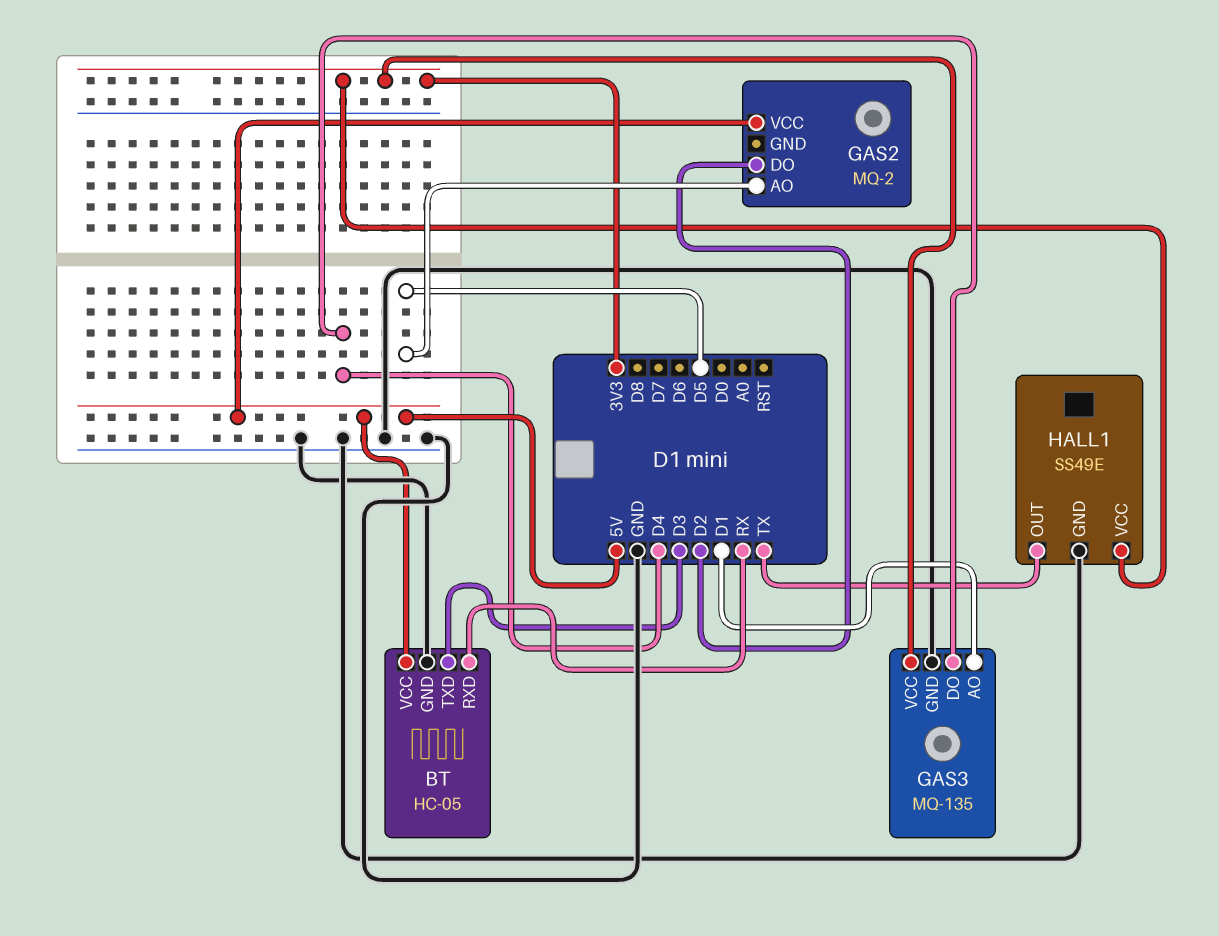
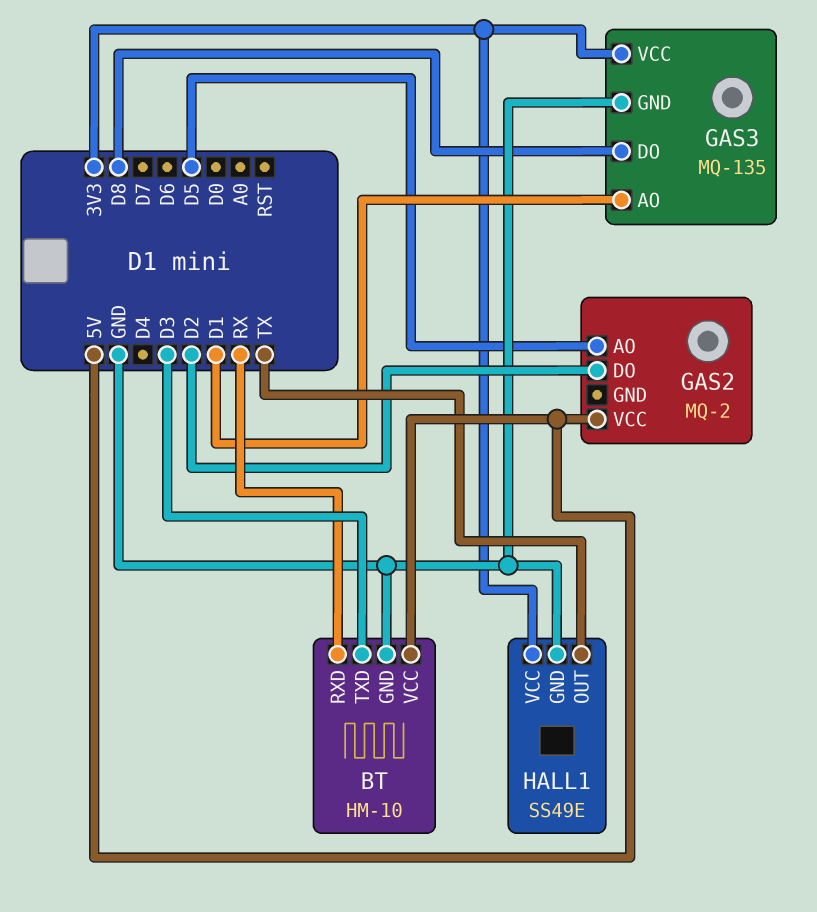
BT: HC-05 -> HM-10
GAS3 pin DO: D4 -> D8

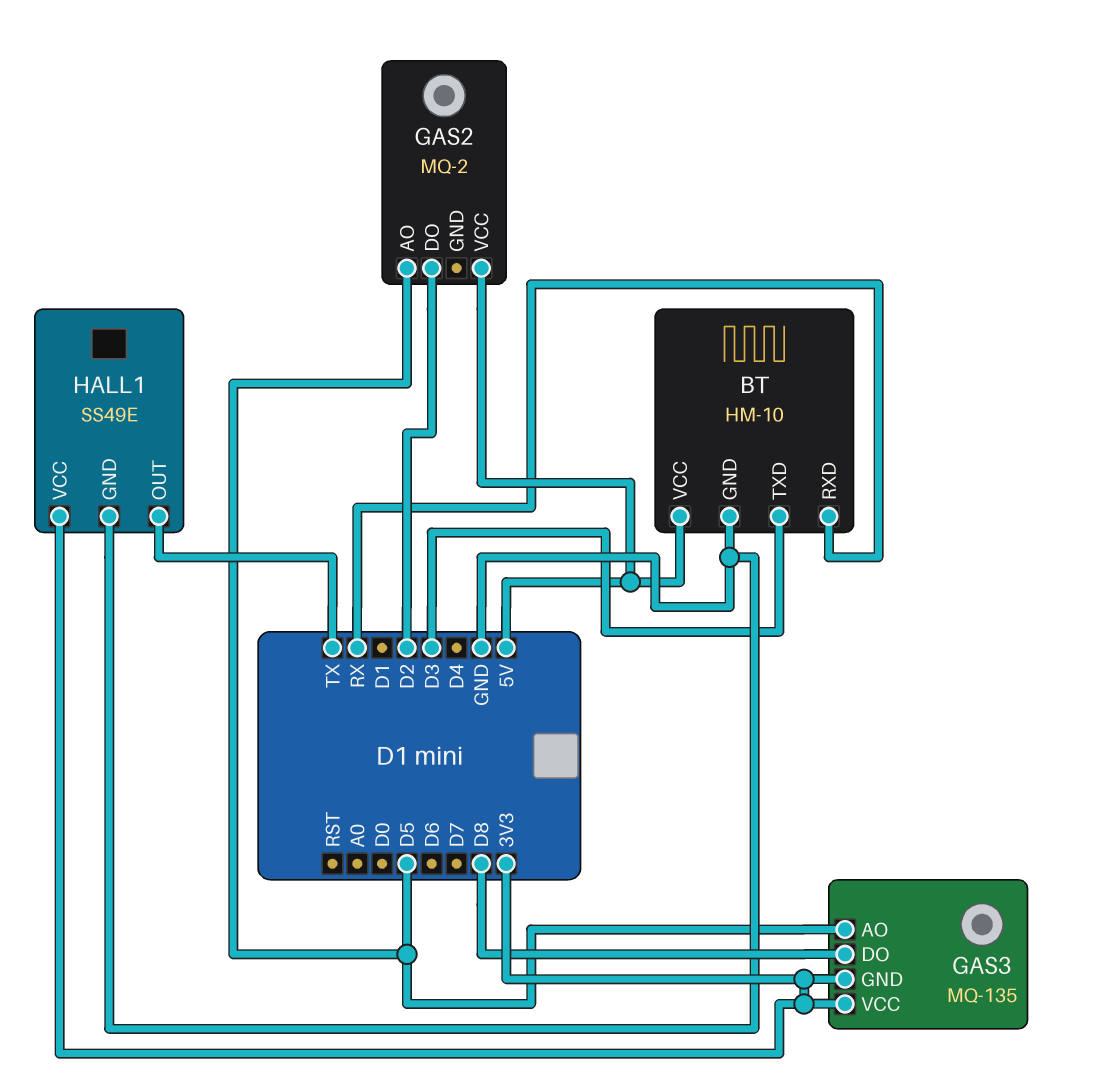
GAS3 pin AO: D1 -> D5
GAS3 pin GND: GND -> 3V3

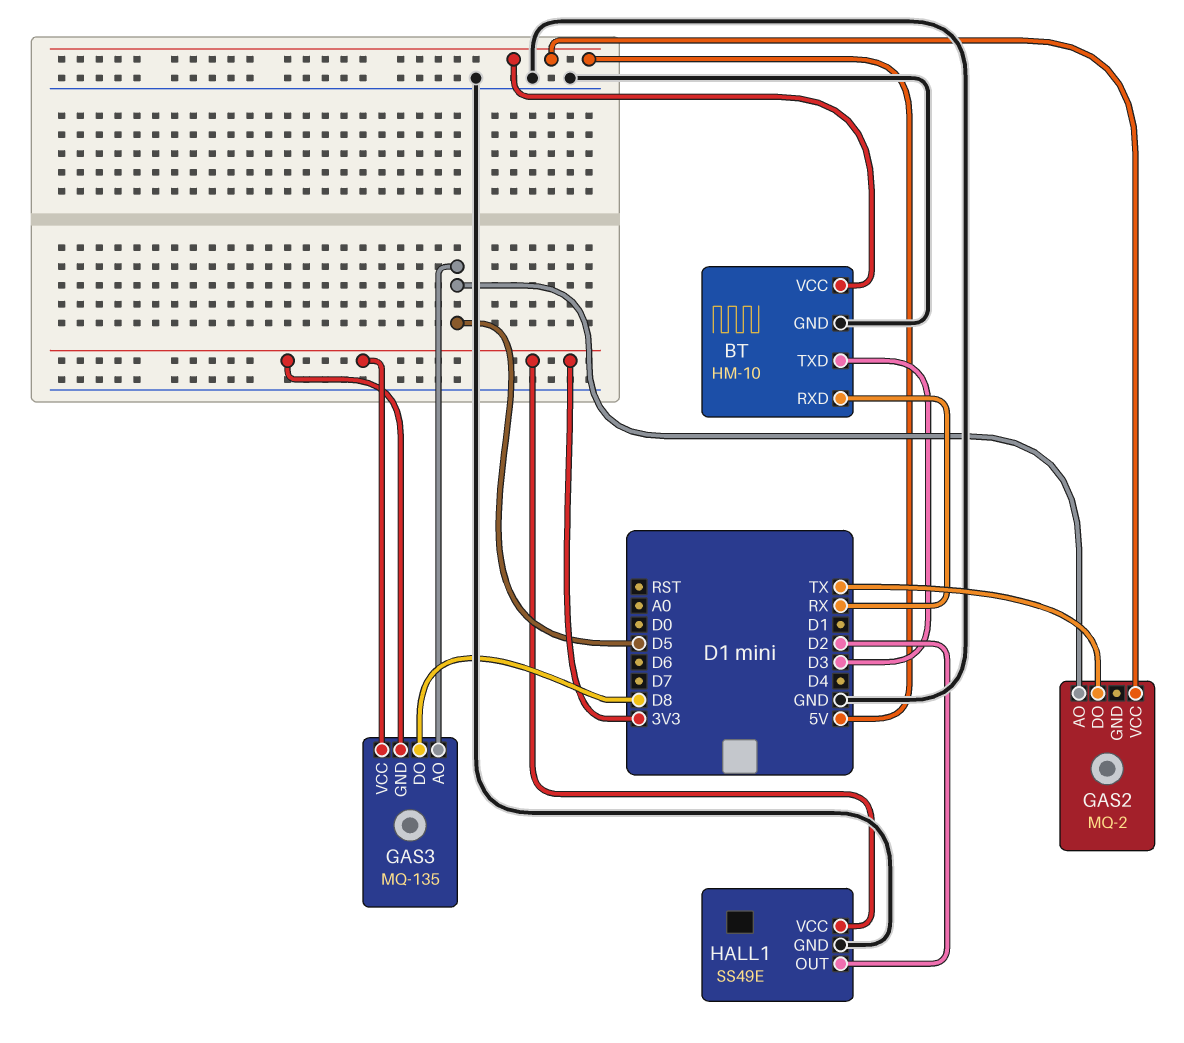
GAS2 pin DO: D2 -> TX
HALL1 pin OUT: TX -> D2

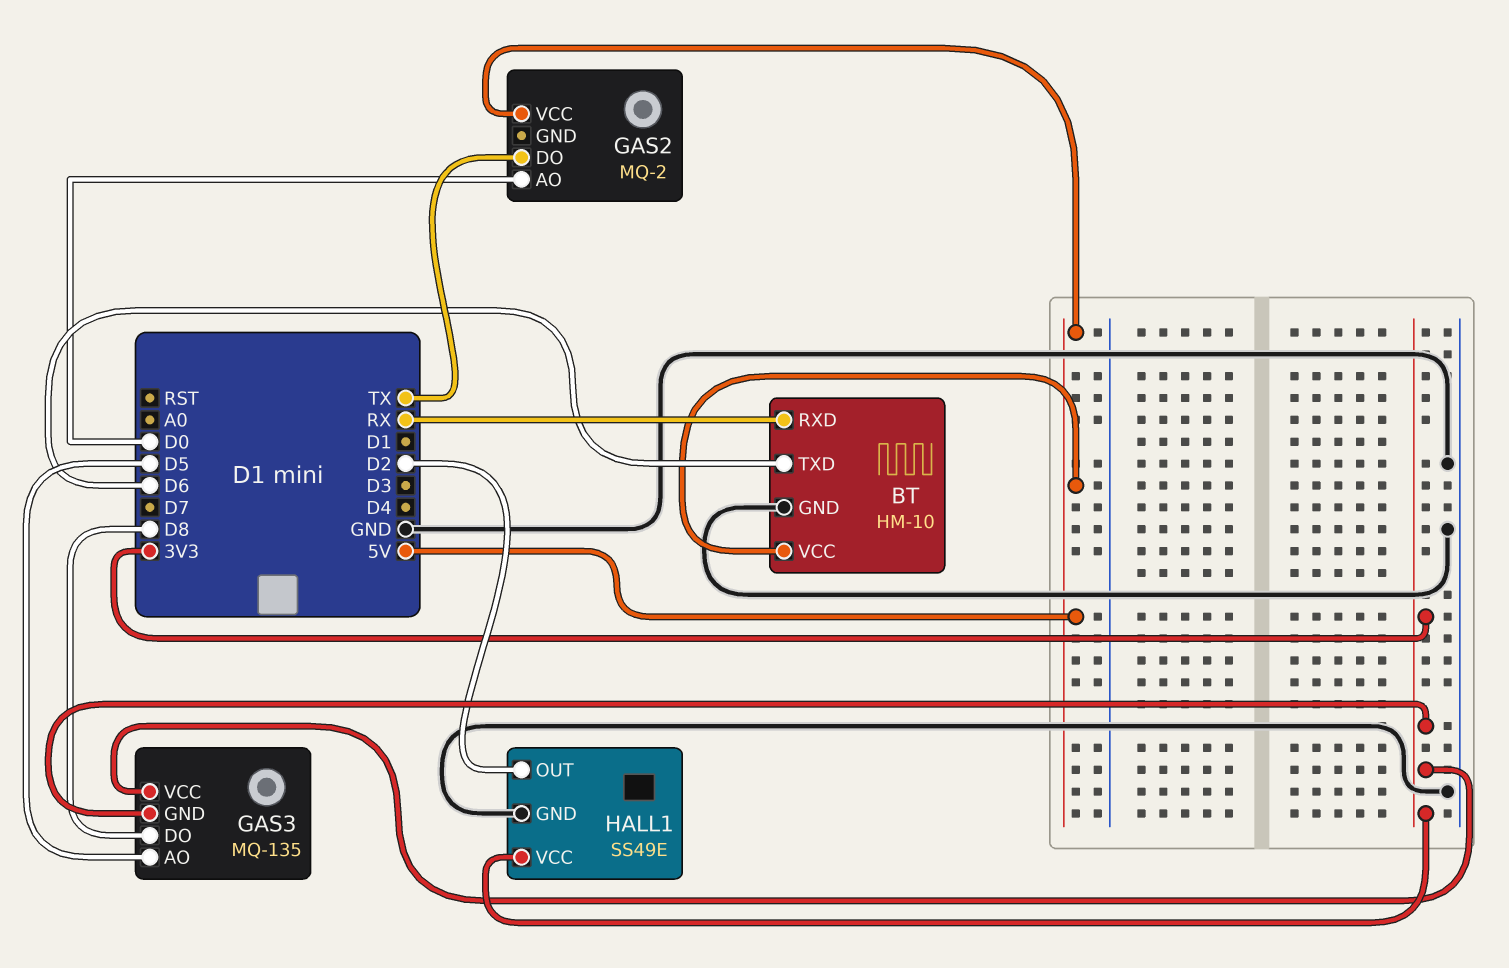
BT pin TXD: D3 -> D6
GAS2 pin AO: D5 -> D0

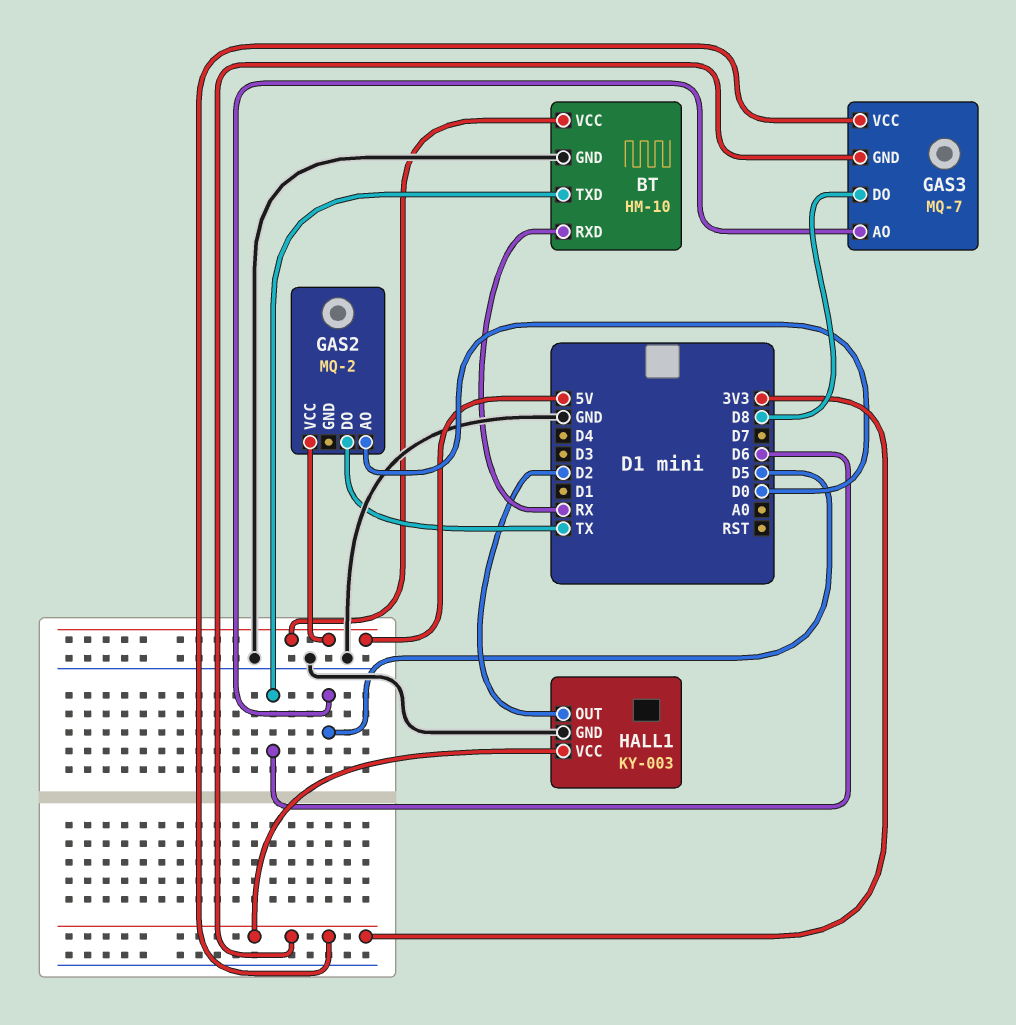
GAS3: MQ-135 -> MQ-7
HALL1: SS49E -> KY-003

